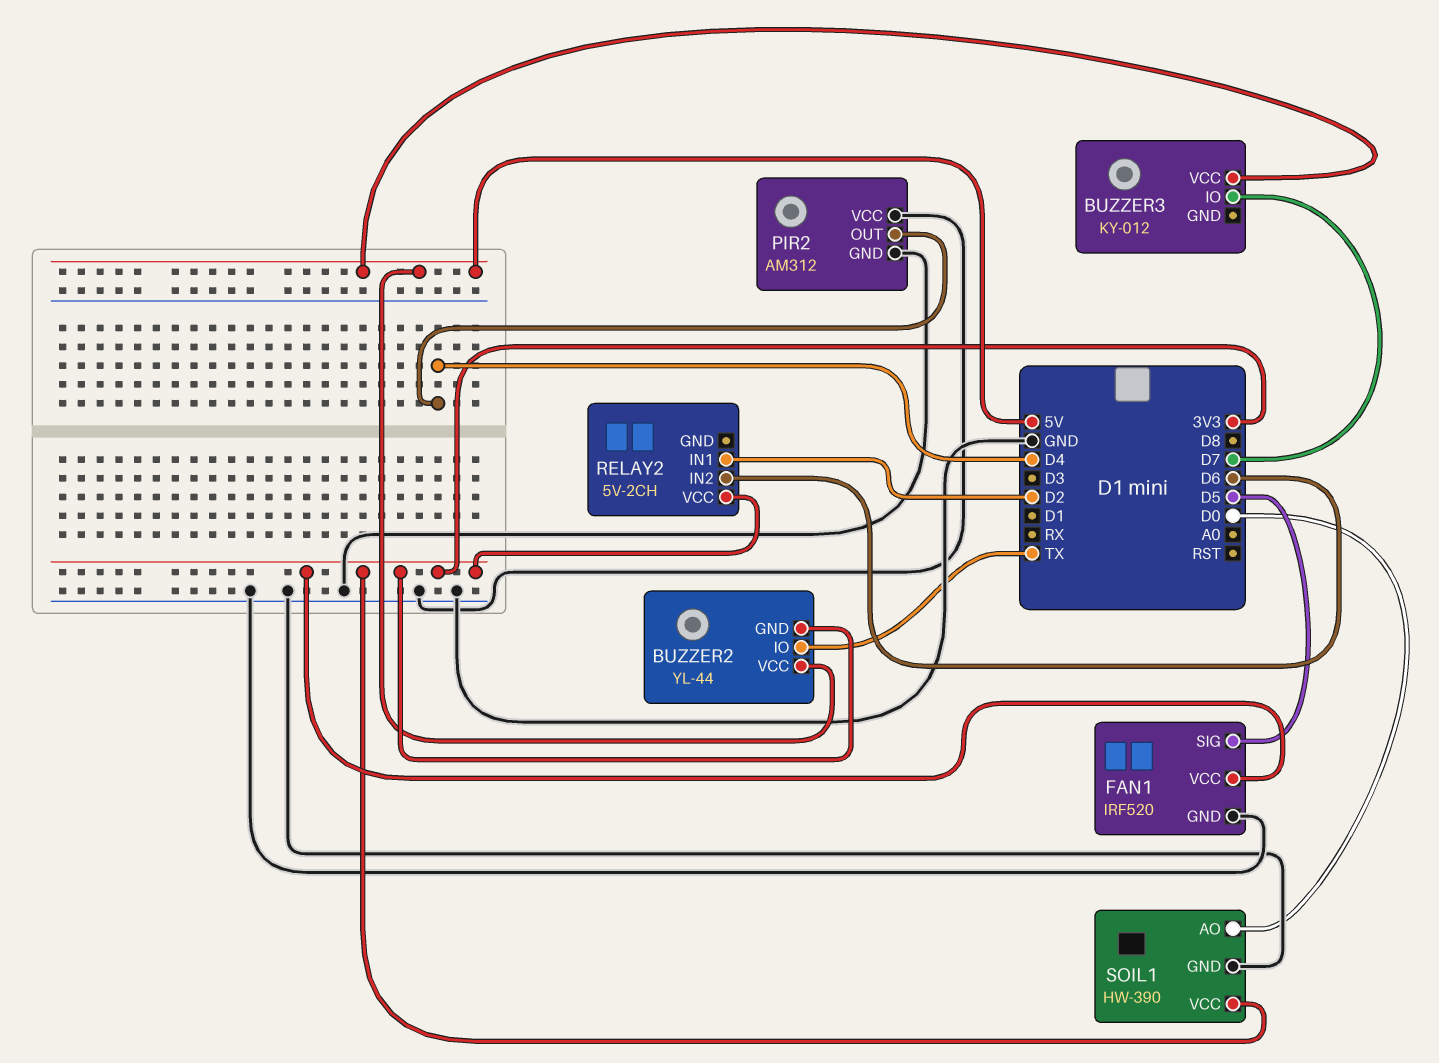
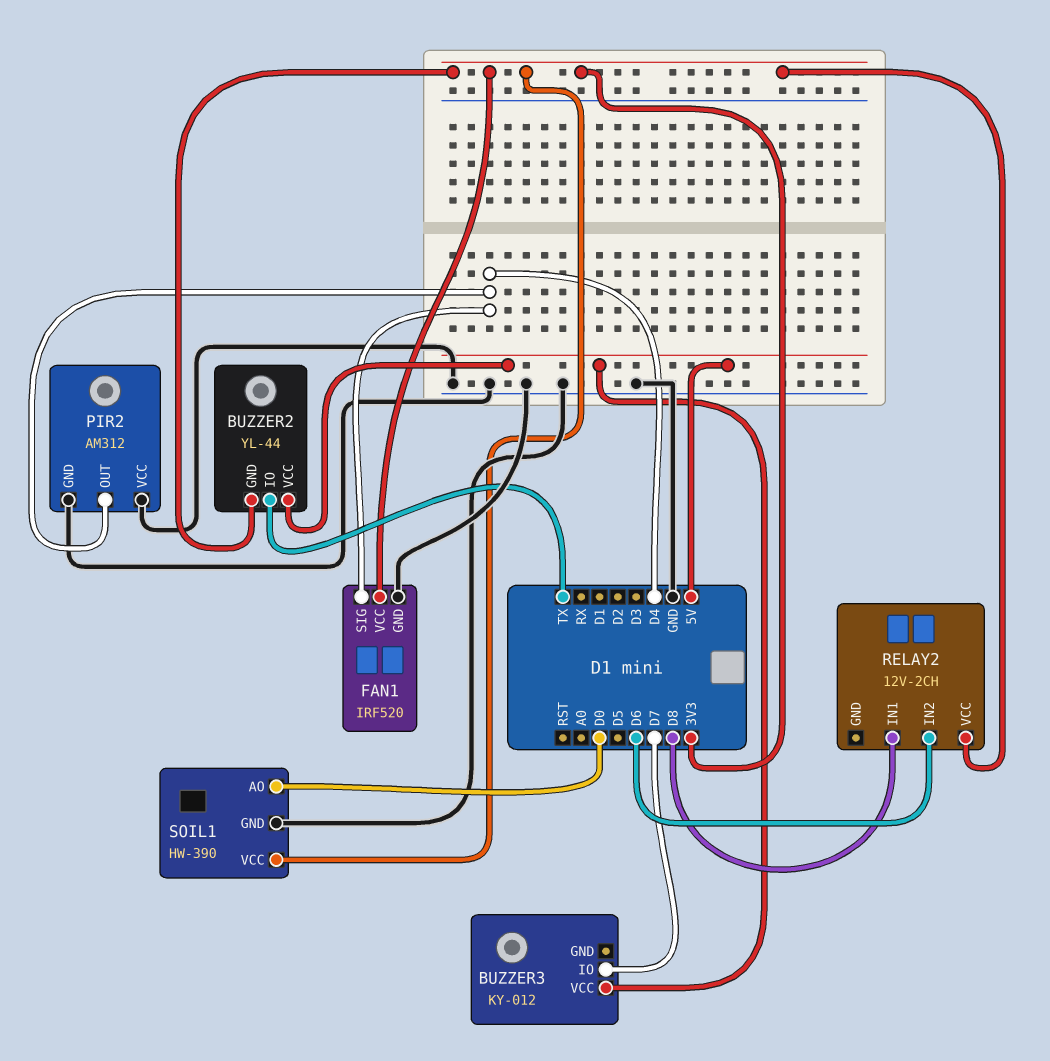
FAN1 pin SIG: D5 -> D4
RELAY2: 5V-2CH -> 12V-2CH
RELAY2 pin IN1: D2 -> D8

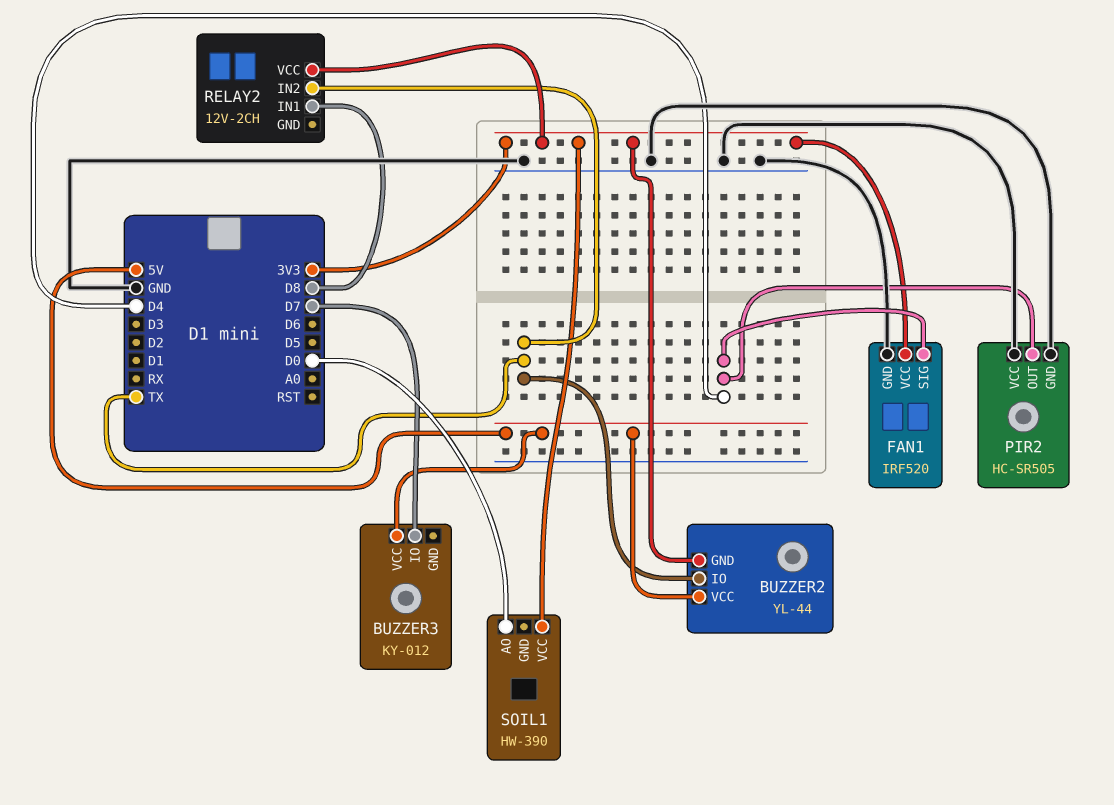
PIR2: AM312 -> HC-SR505
RELAY2 pin IN2: D6 -> TX
SOIL1 pin GND: GND -> none

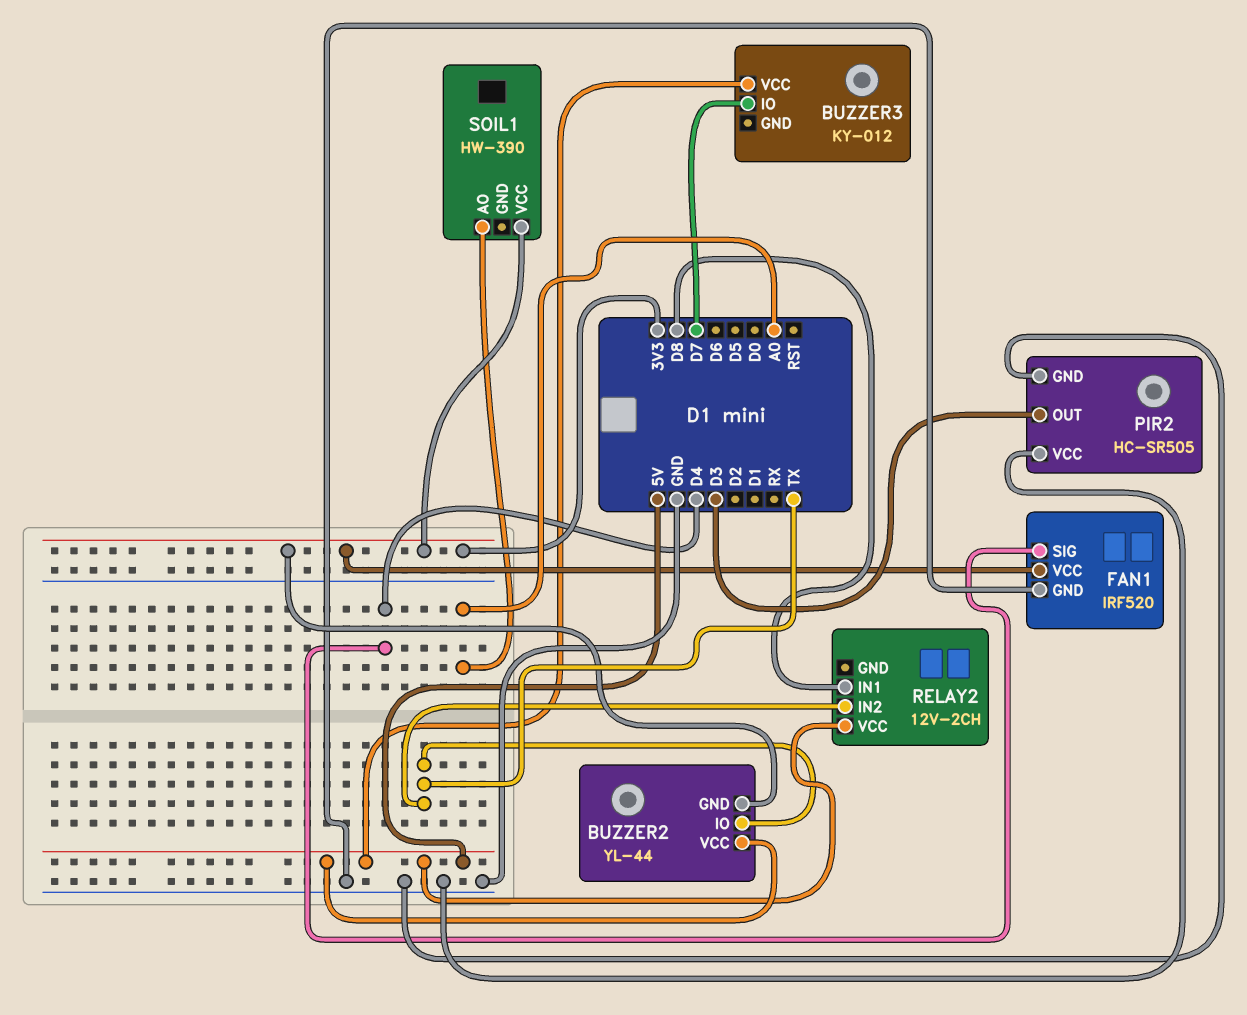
PIR2 pin OUT: D4 -> D3
RELAY2 pin VCC: 3V3 -> 5V
SOIL1 pin AO: D0 -> A0

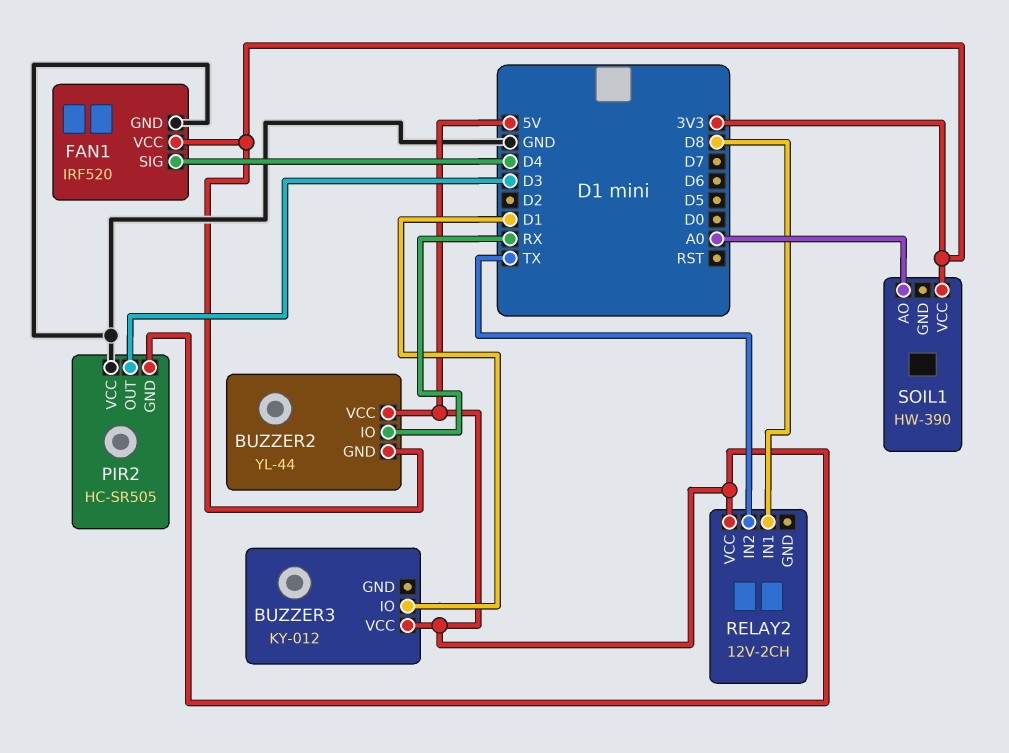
BUZZER2 pin IO: TX -> RX
BUZZER3 pin IO: D7 -> D1
PIR2 pin GND: GND -> 5V

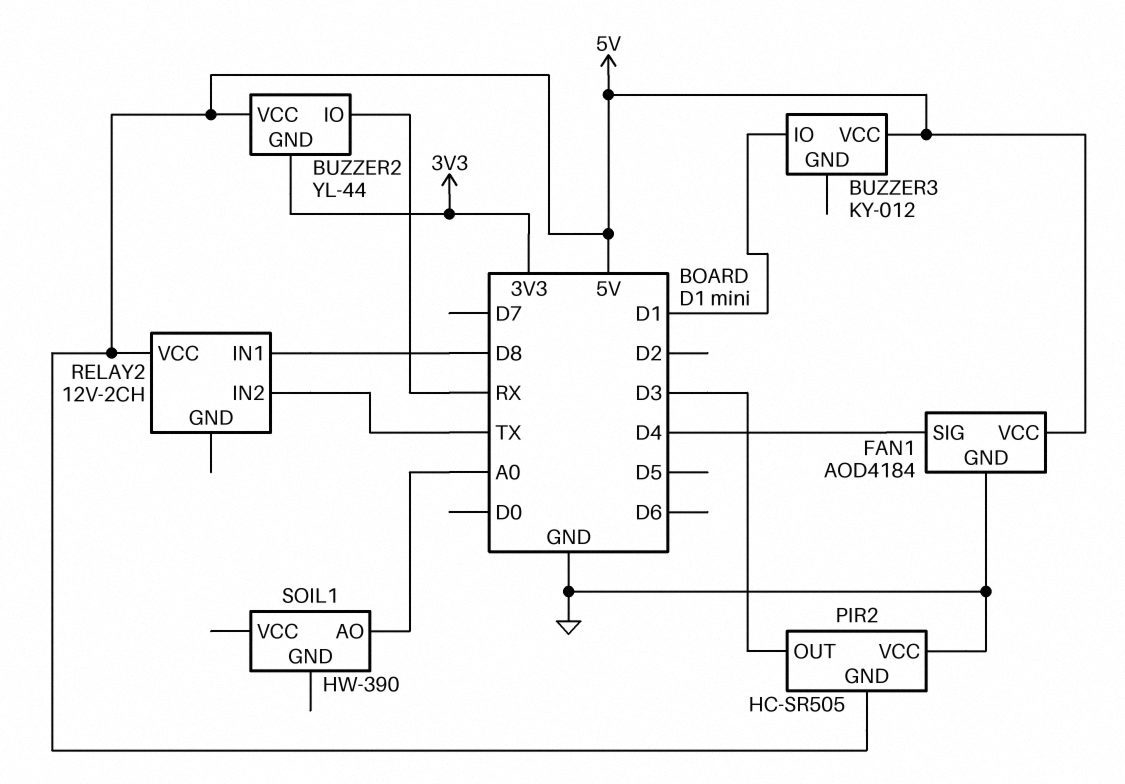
FAN1: IRF520 -> AOD4184
FAN1 pin VCC: 3V3 -> 5V
SOIL1 pin VCC: 3V3 -> none

